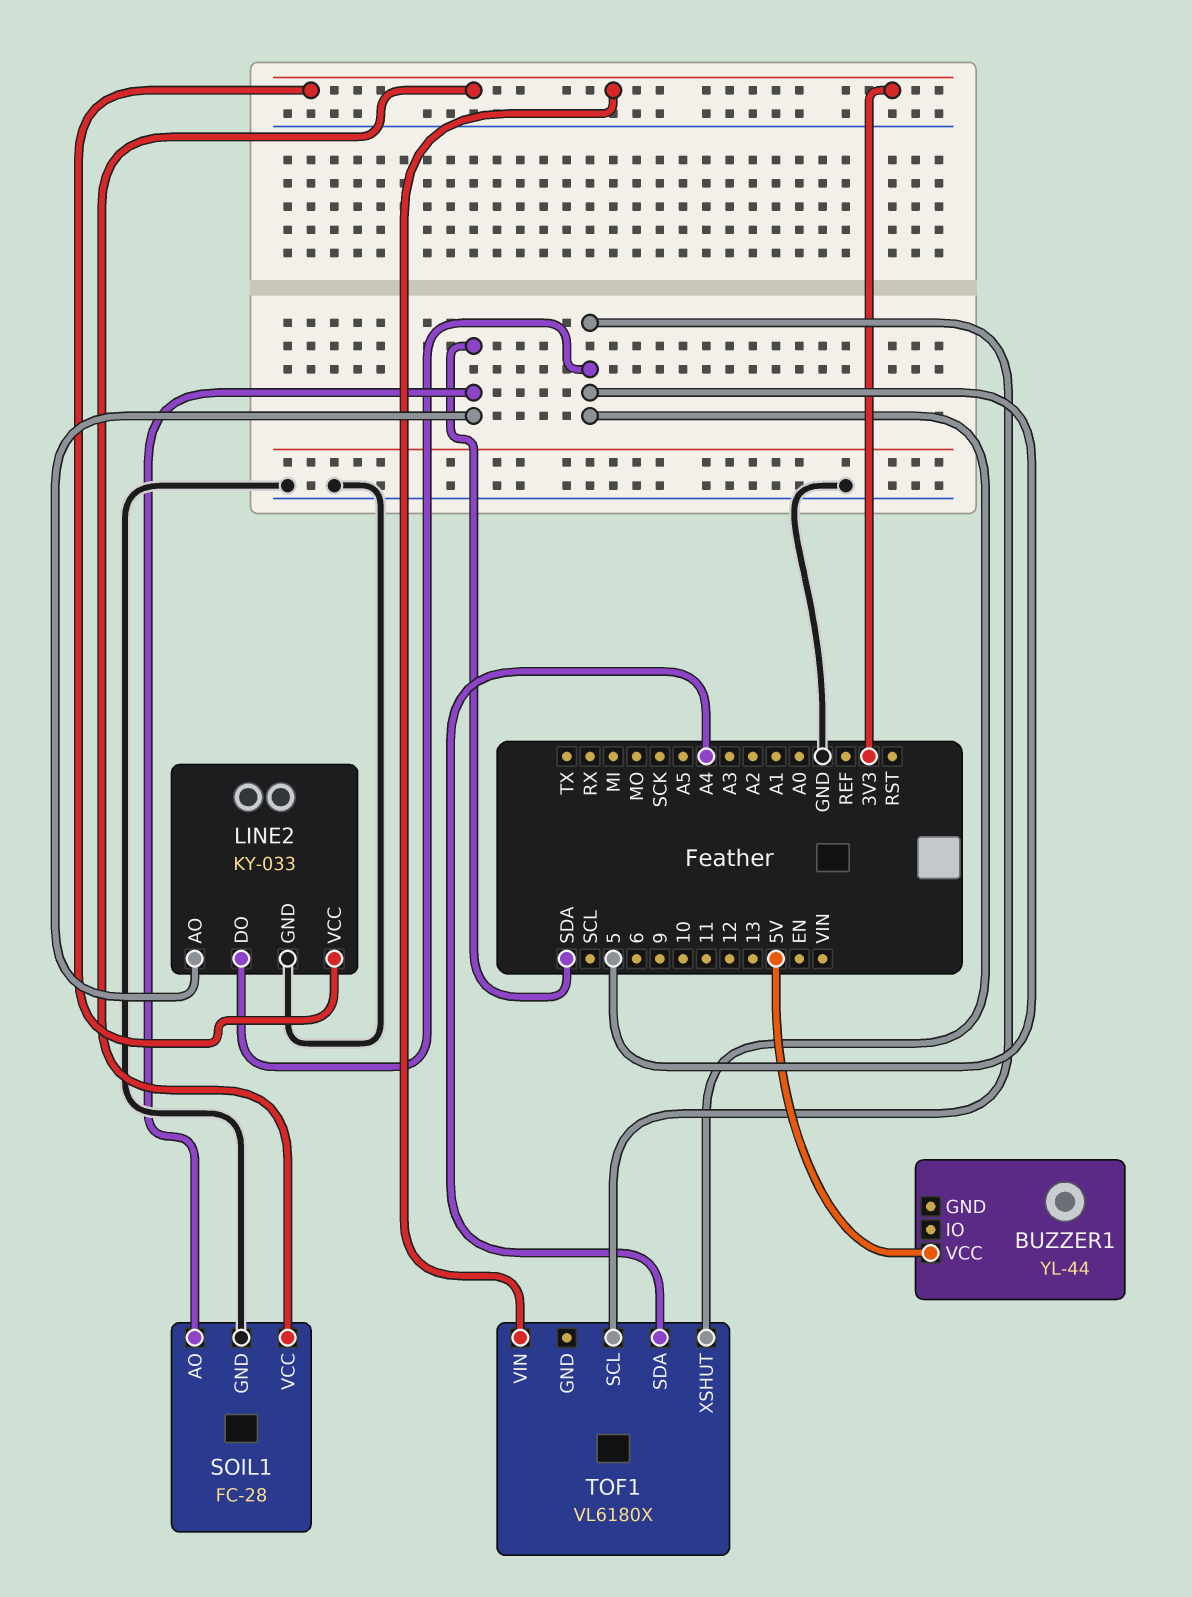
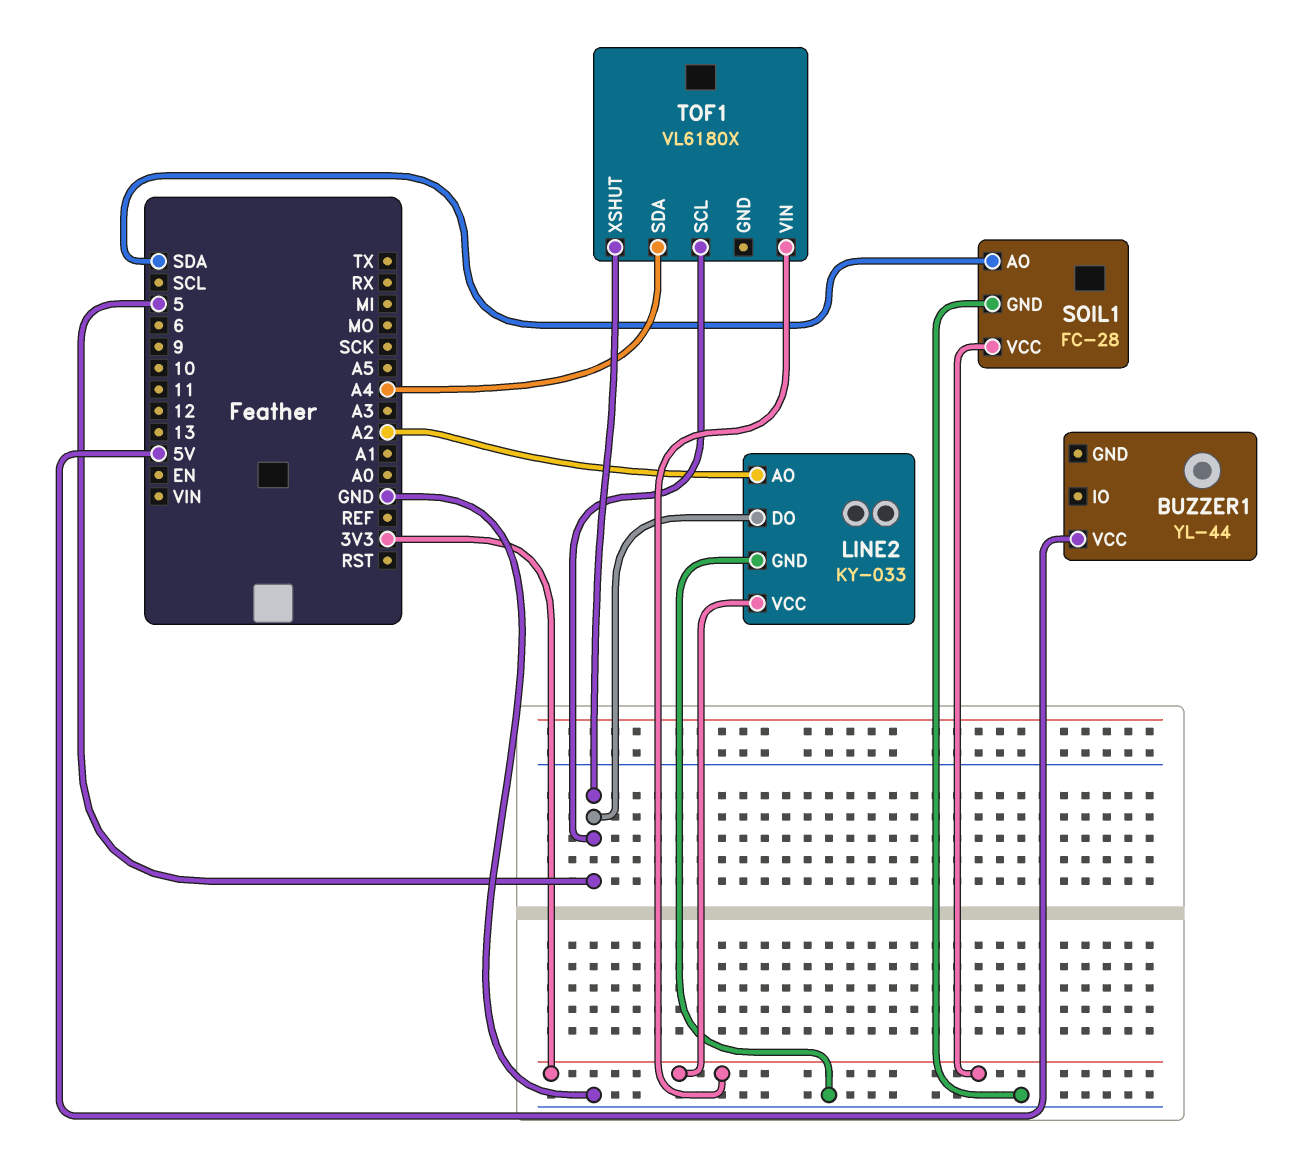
LINE2 pin AO: SDA -> A2

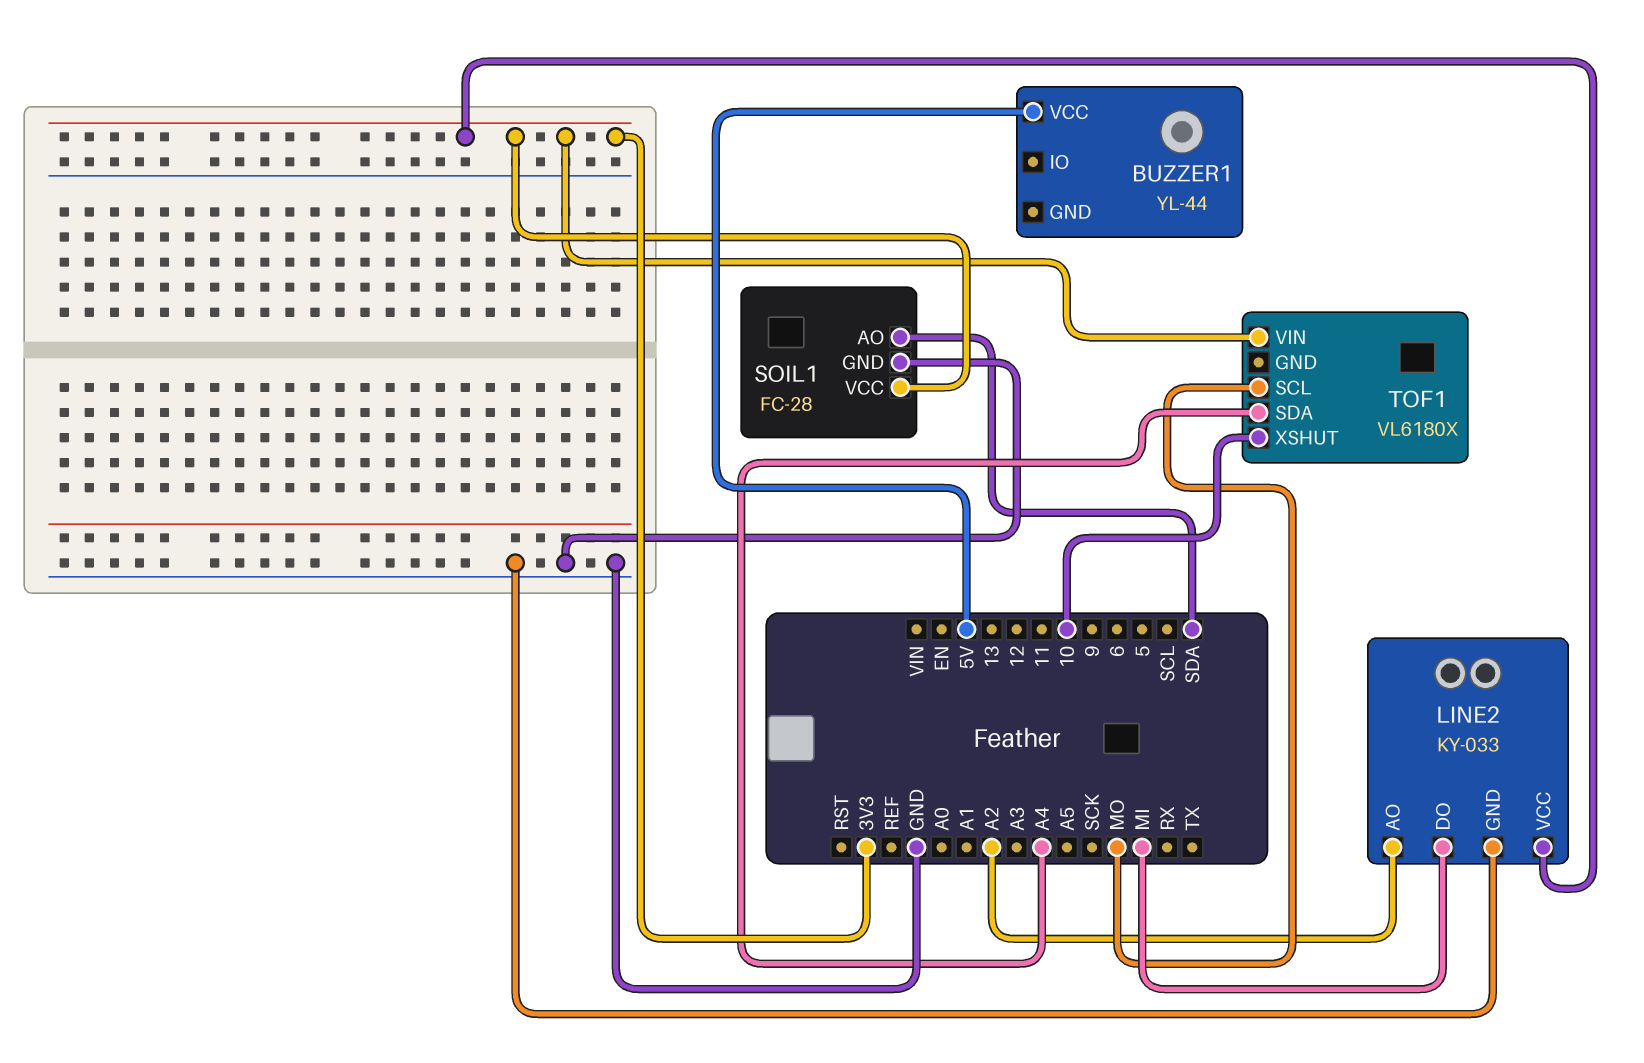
LINE2 pin DO: 5 -> MI
TOF1 pin SCL: 5 -> MO
TOF1 pin XSHUT: 5 -> 10

